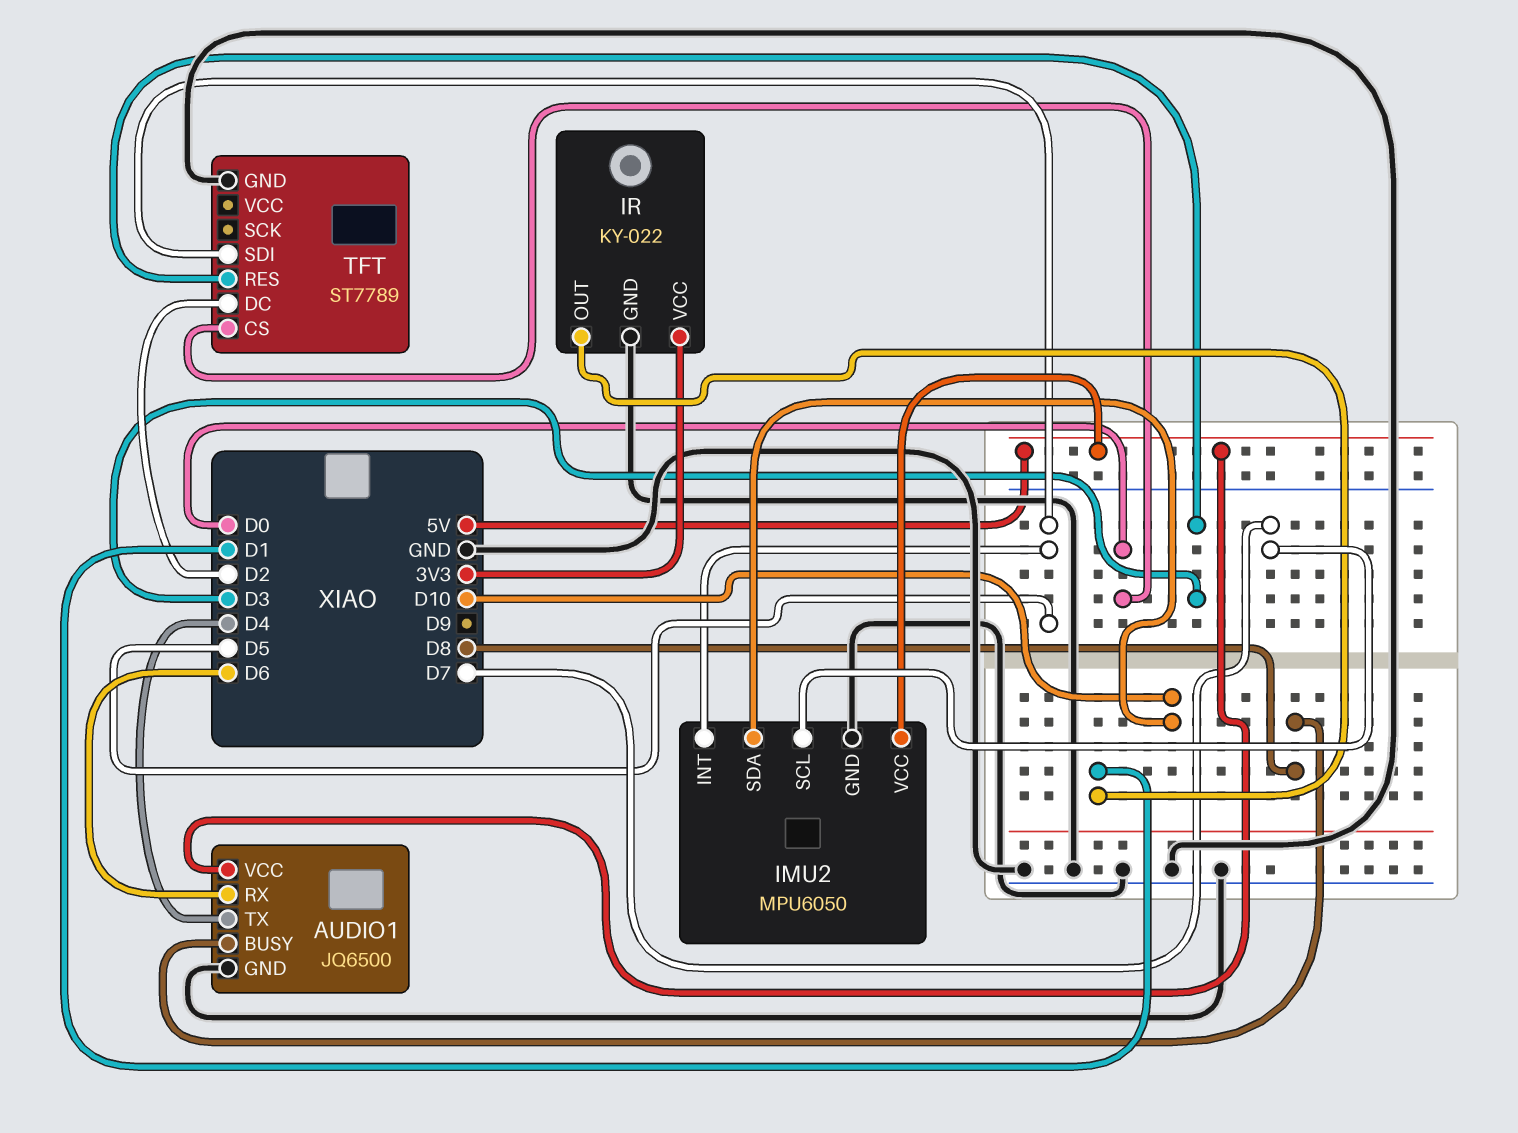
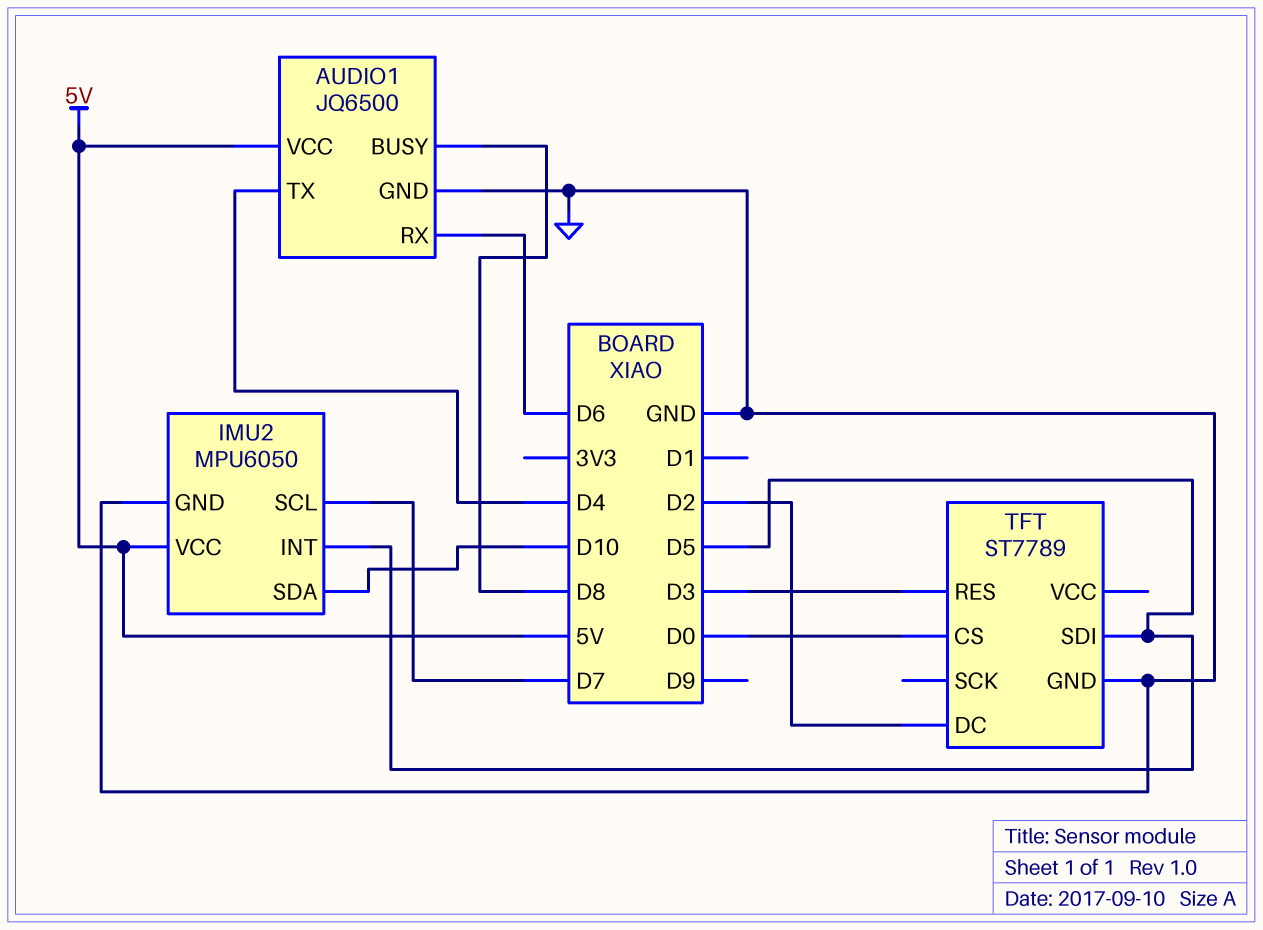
IR: KY-022 -> none
IR pin GND: GND -> none
IR pin OUT: D1 -> none
IR pin VCC: 3V3 -> none

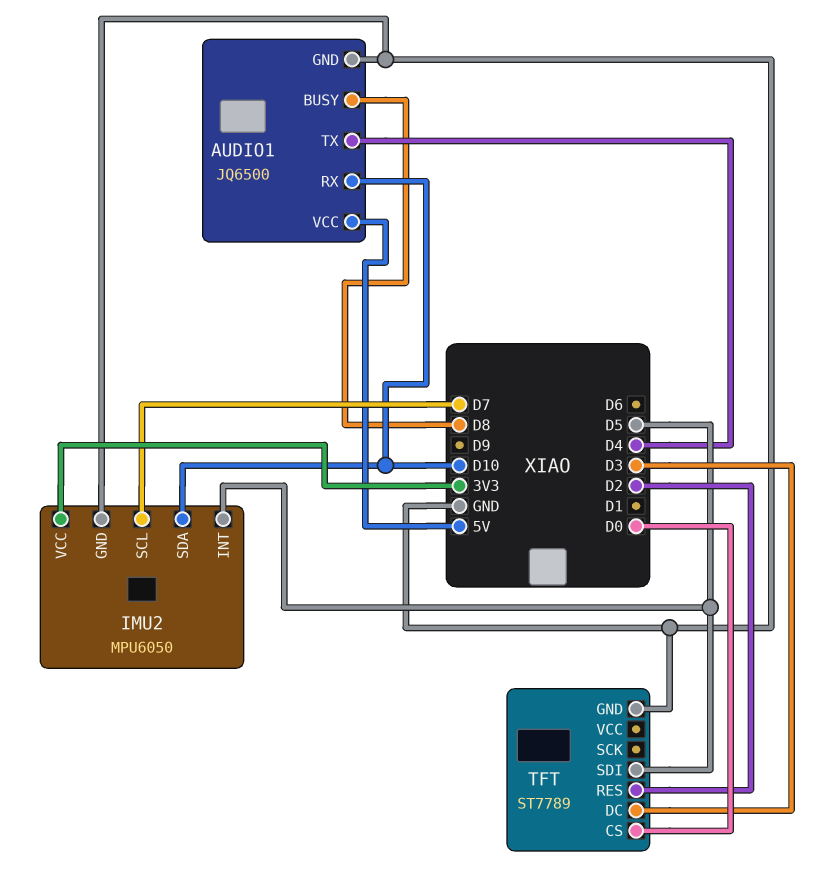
AUDIO1 pin RX: D6 -> D10
IMU2 pin VCC: 5V -> 3V3
TFT pin DC: D2 -> D3
TFT pin RES: D3 -> D2

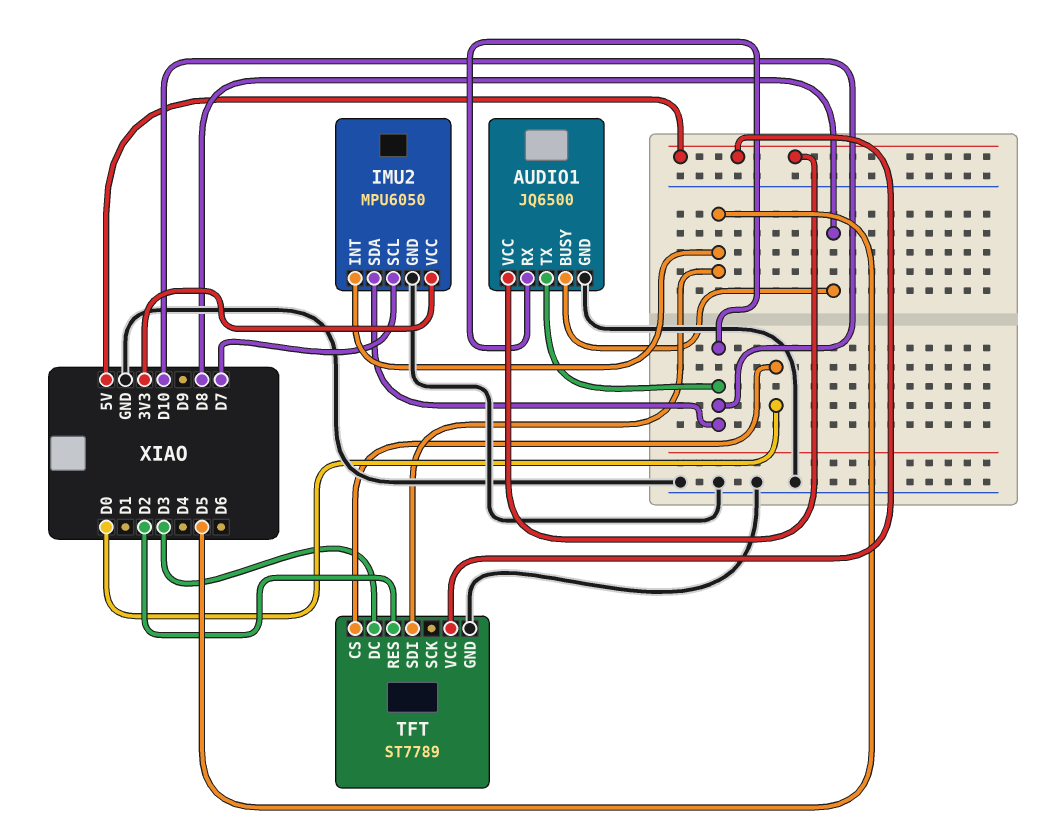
AUDIO1 pin TX: D4 -> D10
TFT pin VCC: none -> 5V

